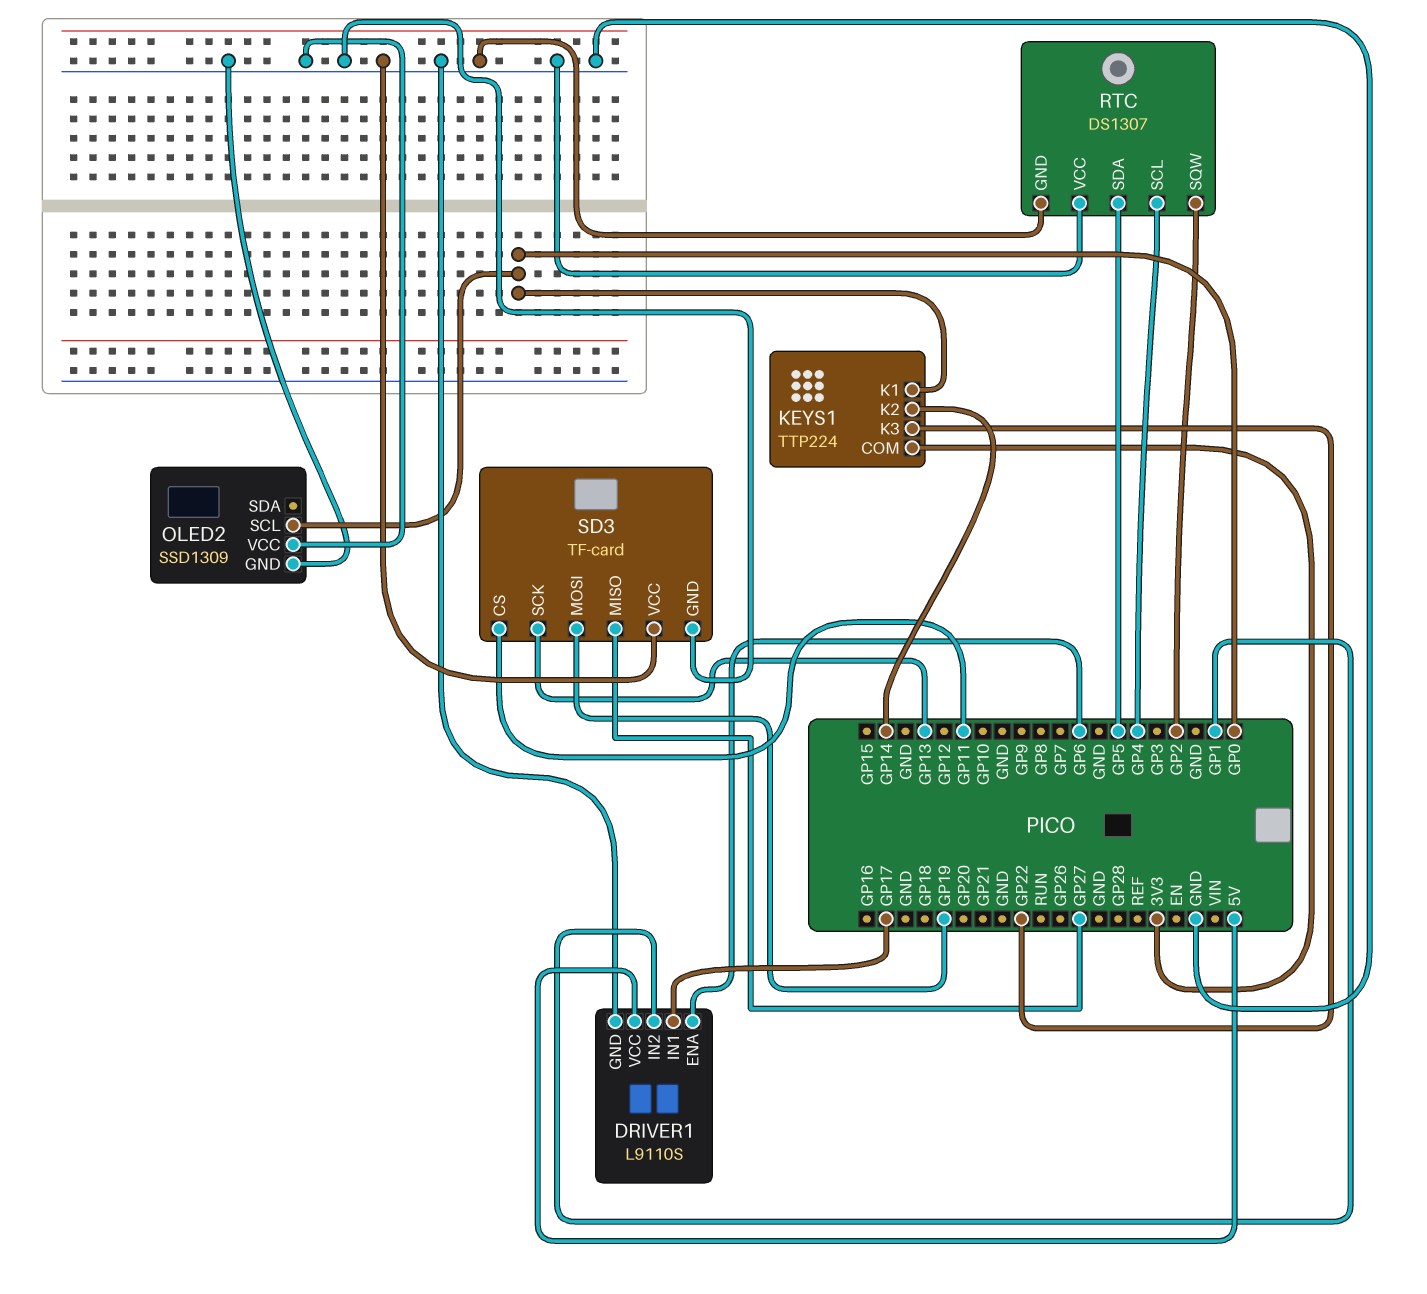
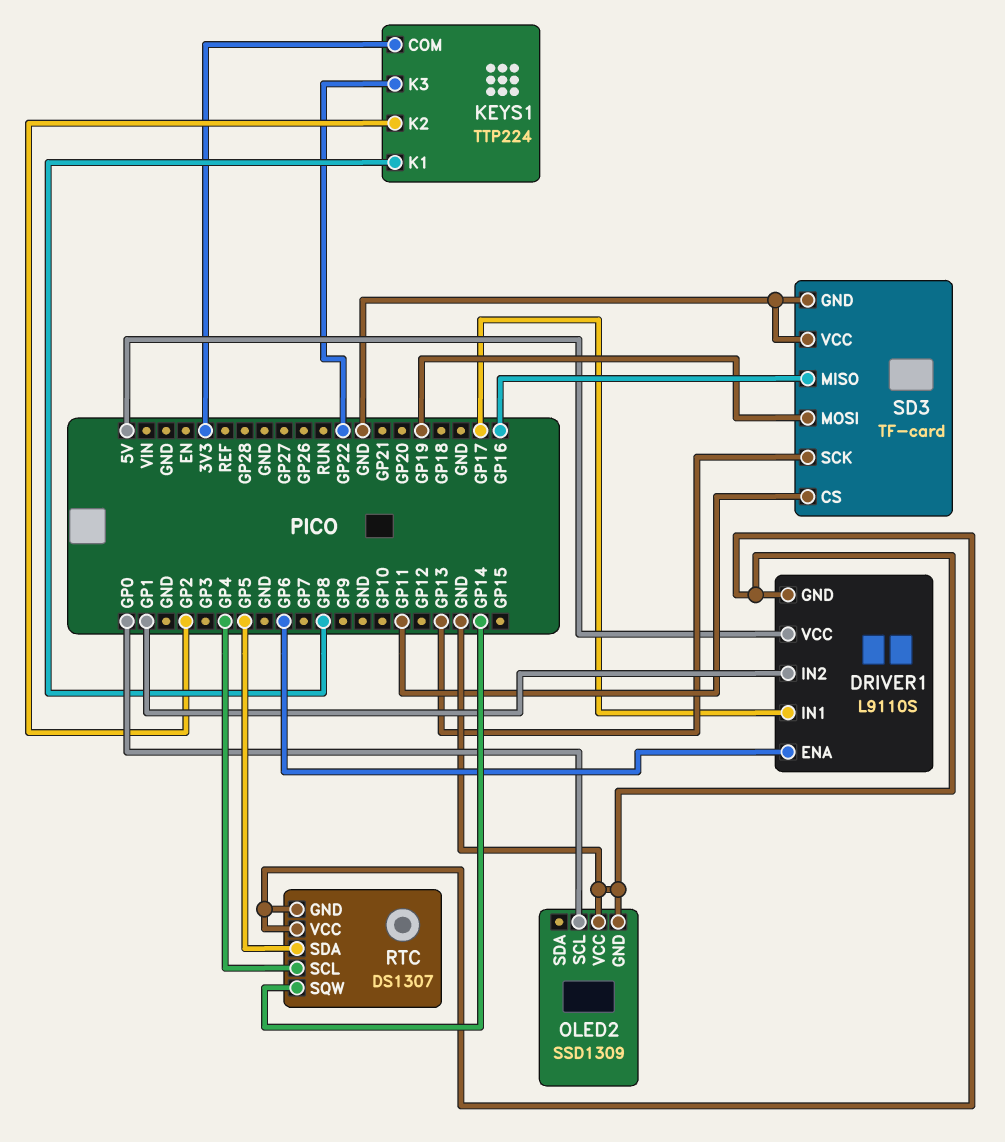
KEYS1 pin K1: GP0 -> GP8
KEYS1 pin K2: GP14 -> GP2
RTC pin SQW: GP2 -> GP14
SD3 pin MISO: GP27 -> GP16

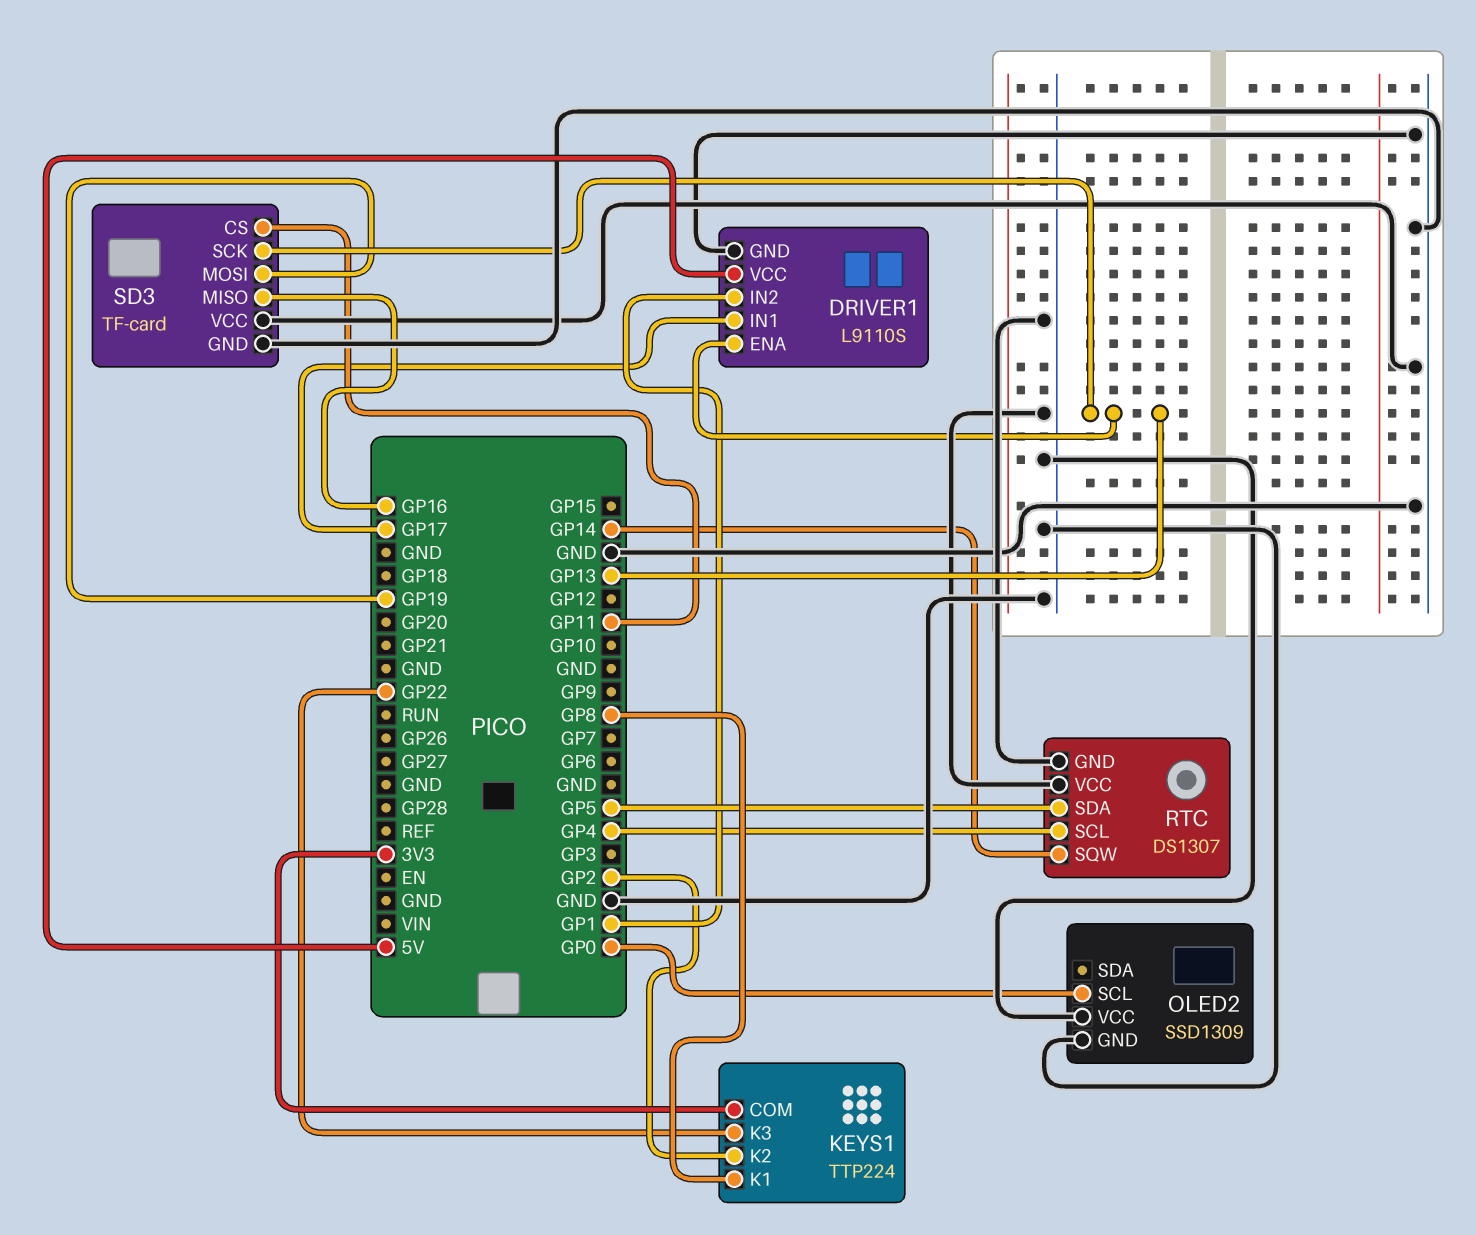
DRIVER1 pin ENA: GP6 -> GP13

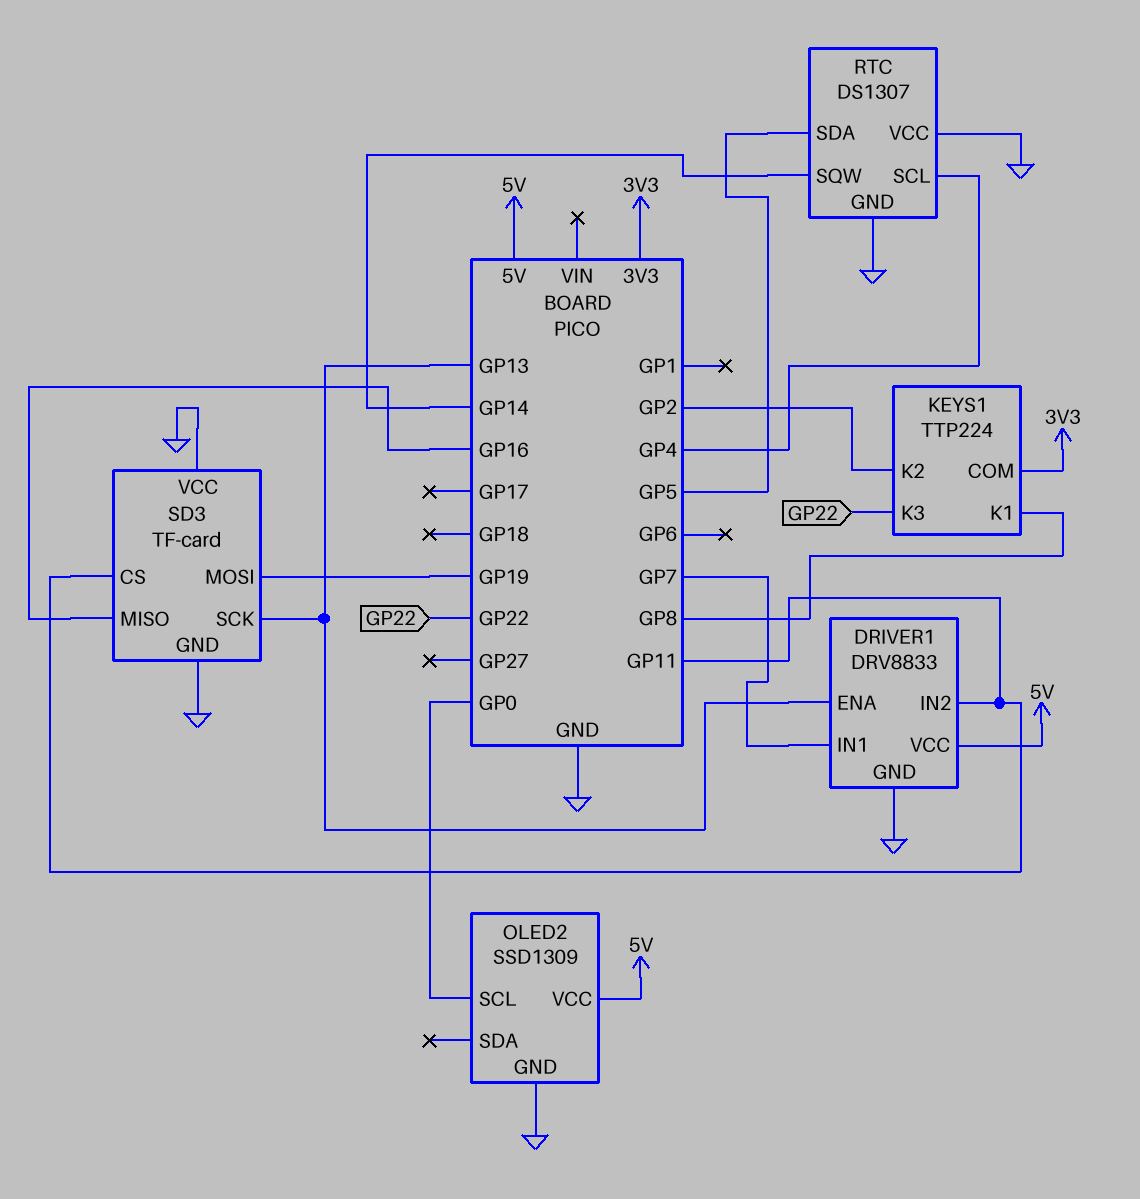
DRIVER1: L9110S -> DRV8833
DRIVER1 pin IN1: GP17 -> GP7
DRIVER1 pin IN2: GP1 -> GP11
OLED2 pin VCC: GND -> 5V

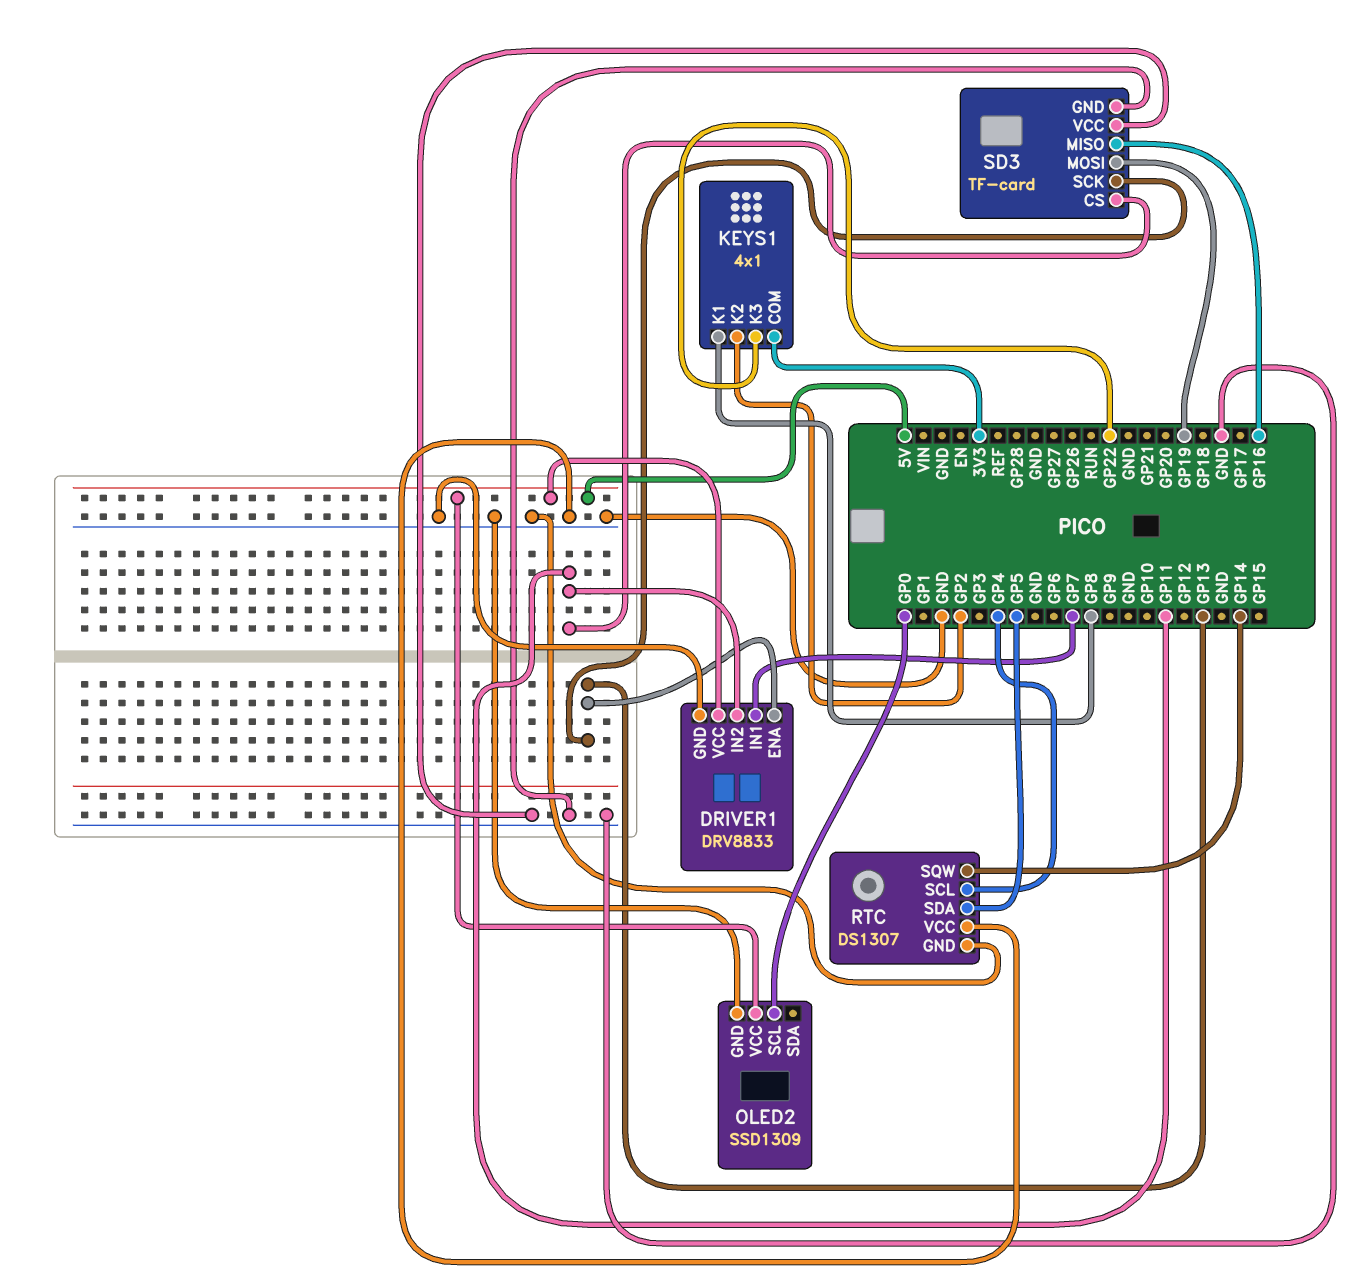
KEYS1: TTP224 -> 4x1

